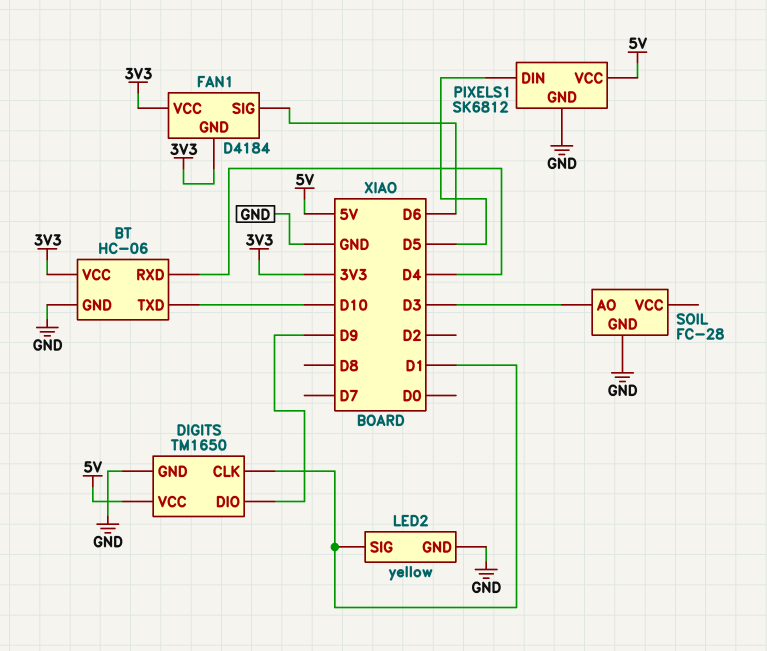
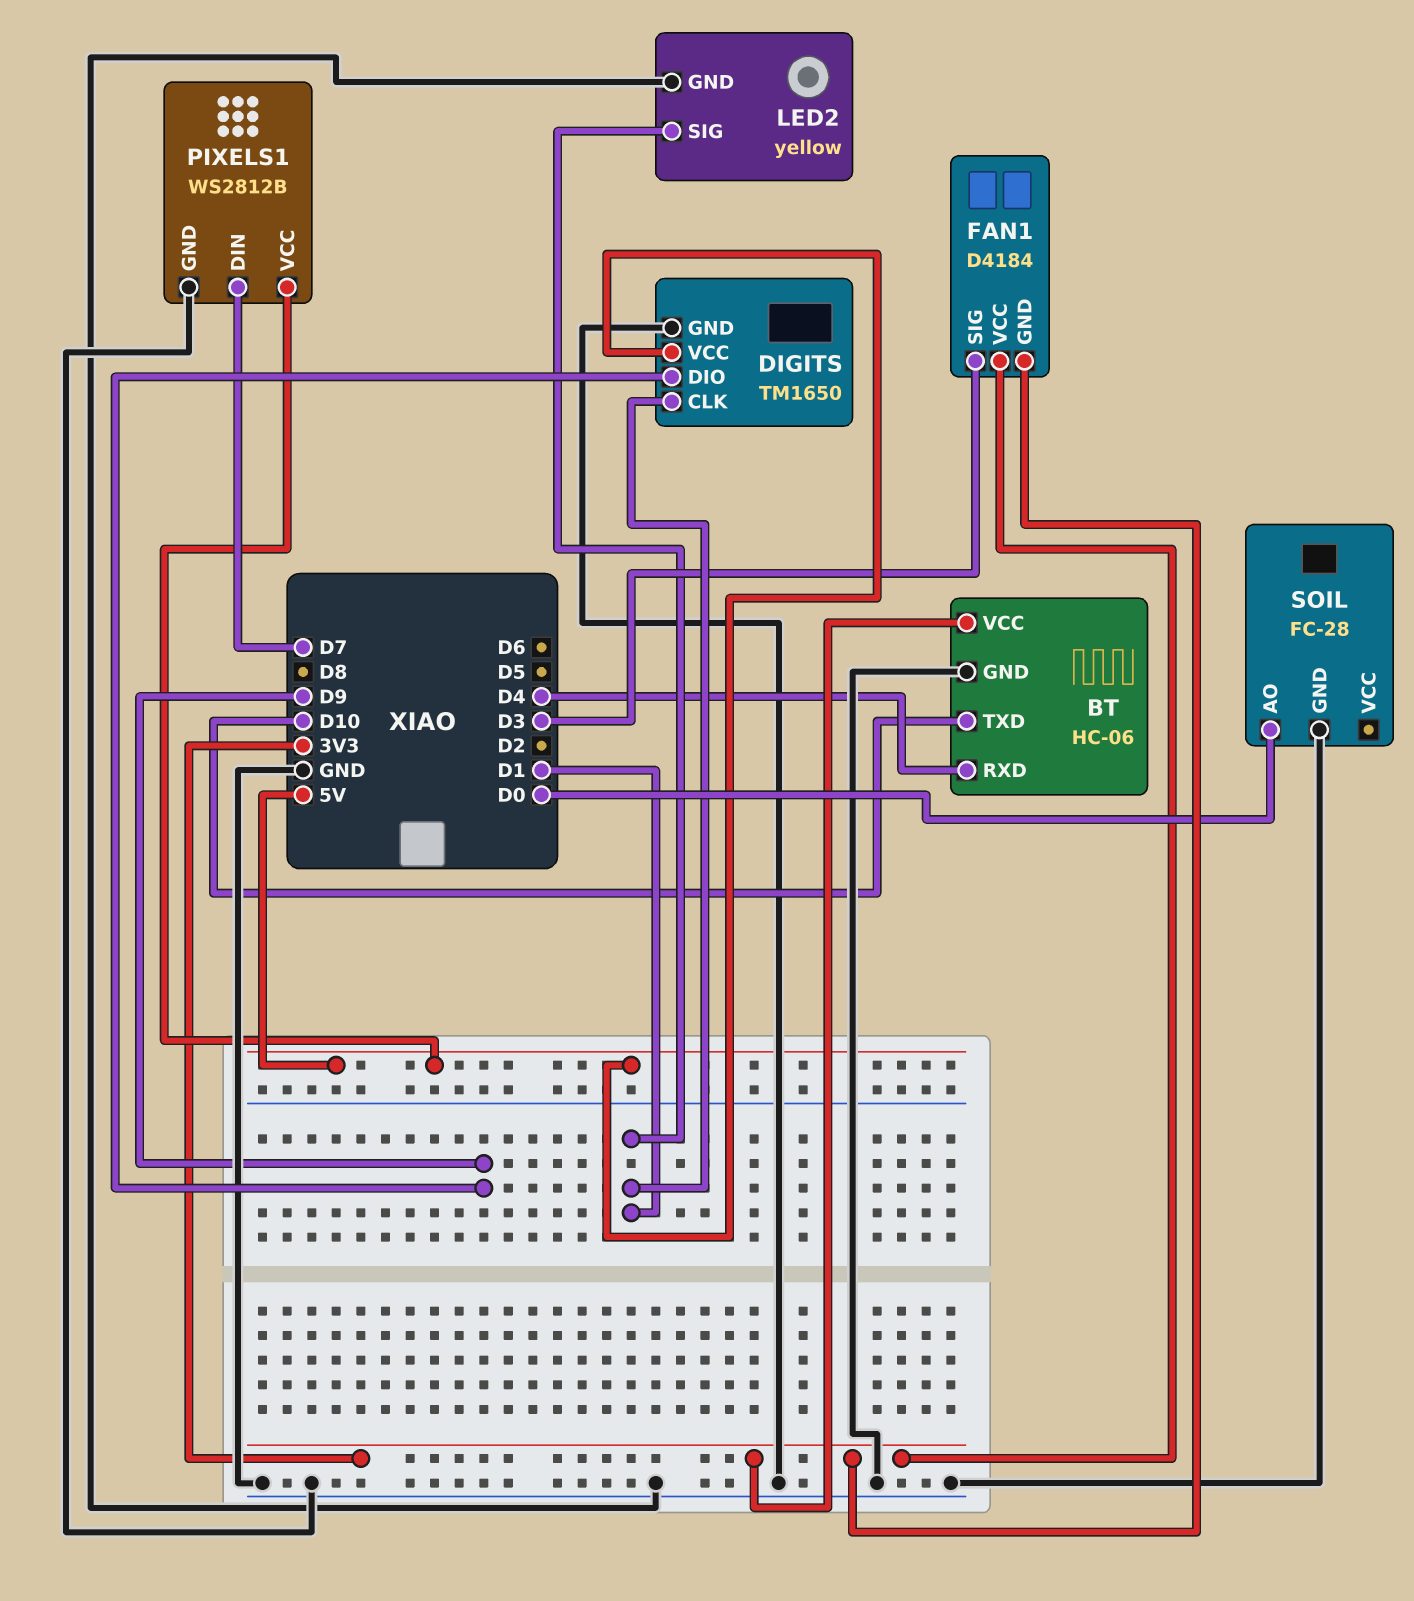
FAN1 pin SIG: D6 -> D3
PIXELS1: SK6812 -> WS2812B
PIXELS1 pin DIN: D5 -> D7
SOIL pin AO: D3 -> D0

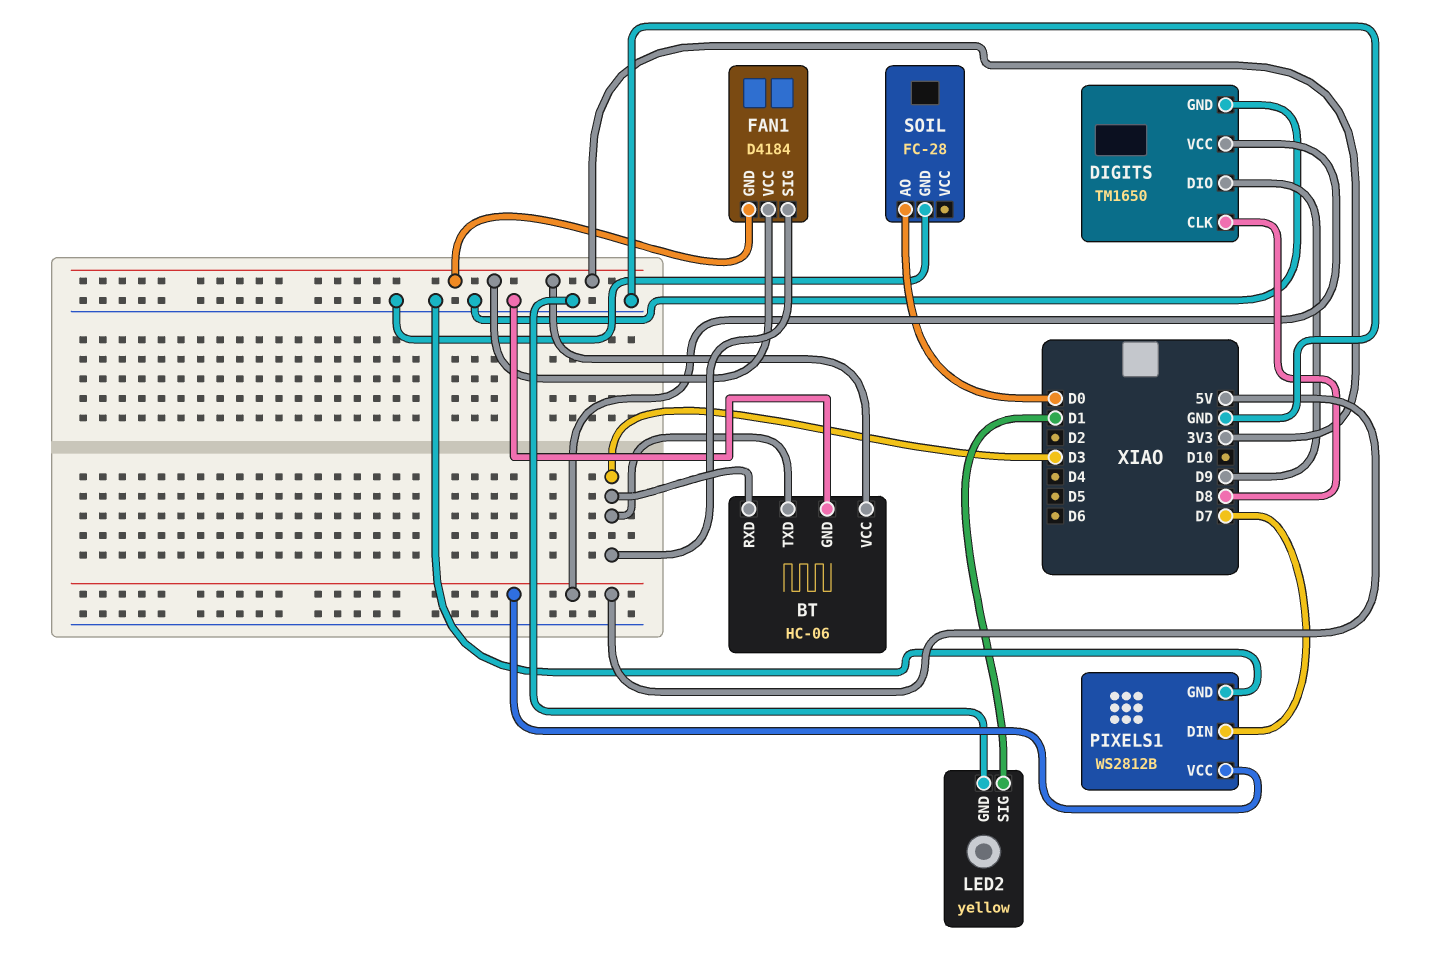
BT pin RXD: D4 -> D3
BT pin TXD: D10 -> D3
DIGITS pin CLK: D1 -> D8

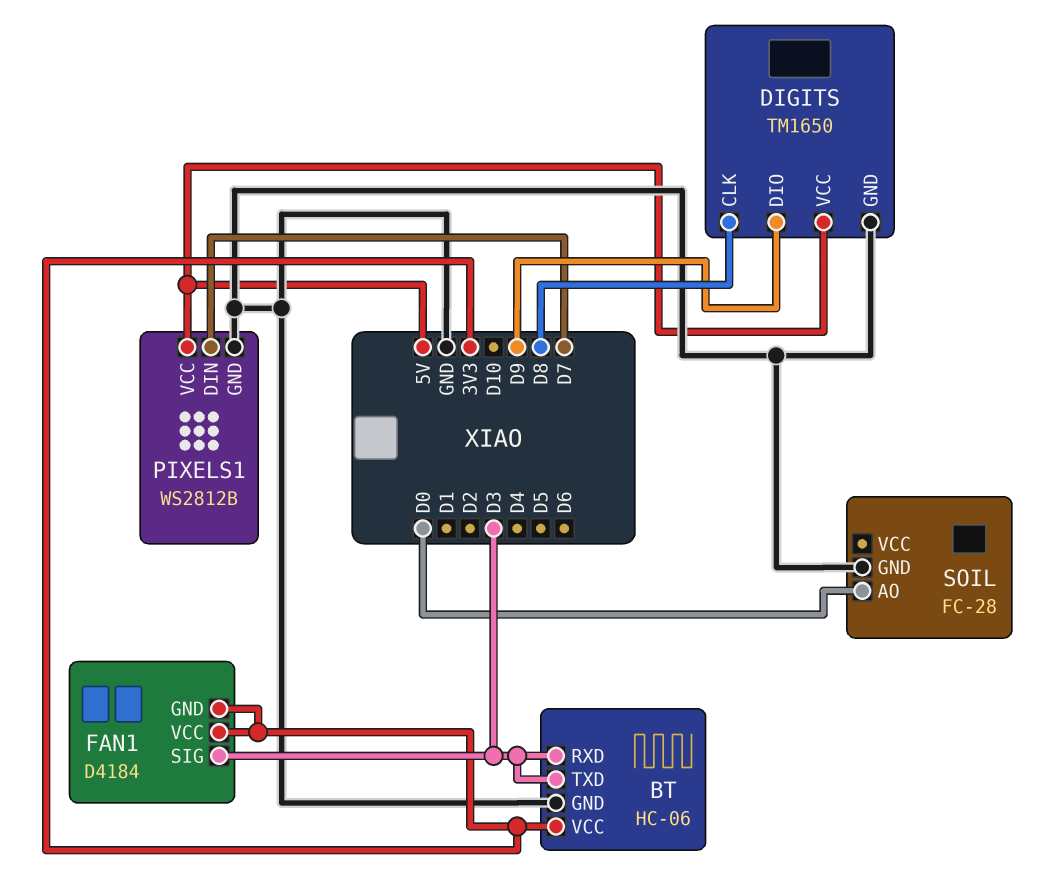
LED2: yellow -> none
LED2 pin GND: GND -> none
LED2 pin SIG: D1 -> none

